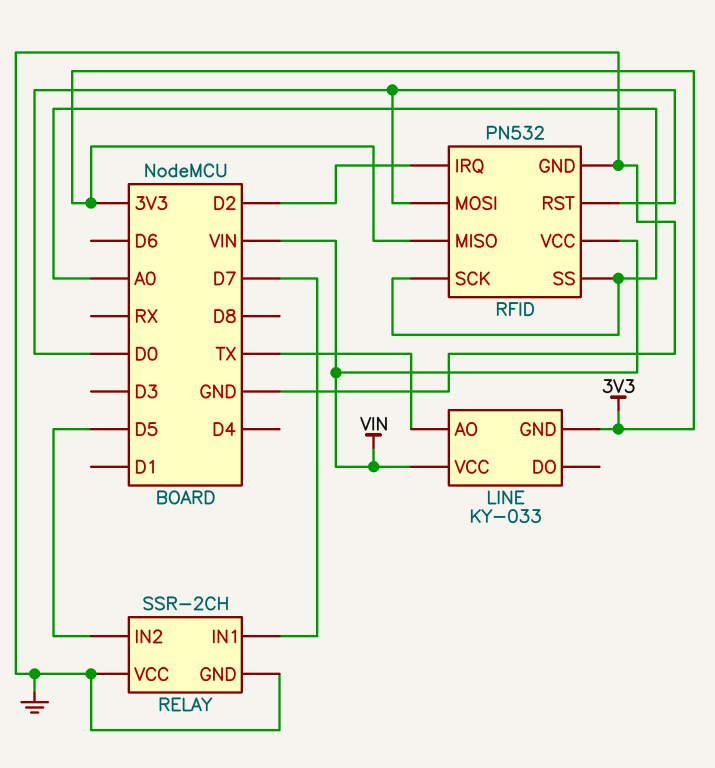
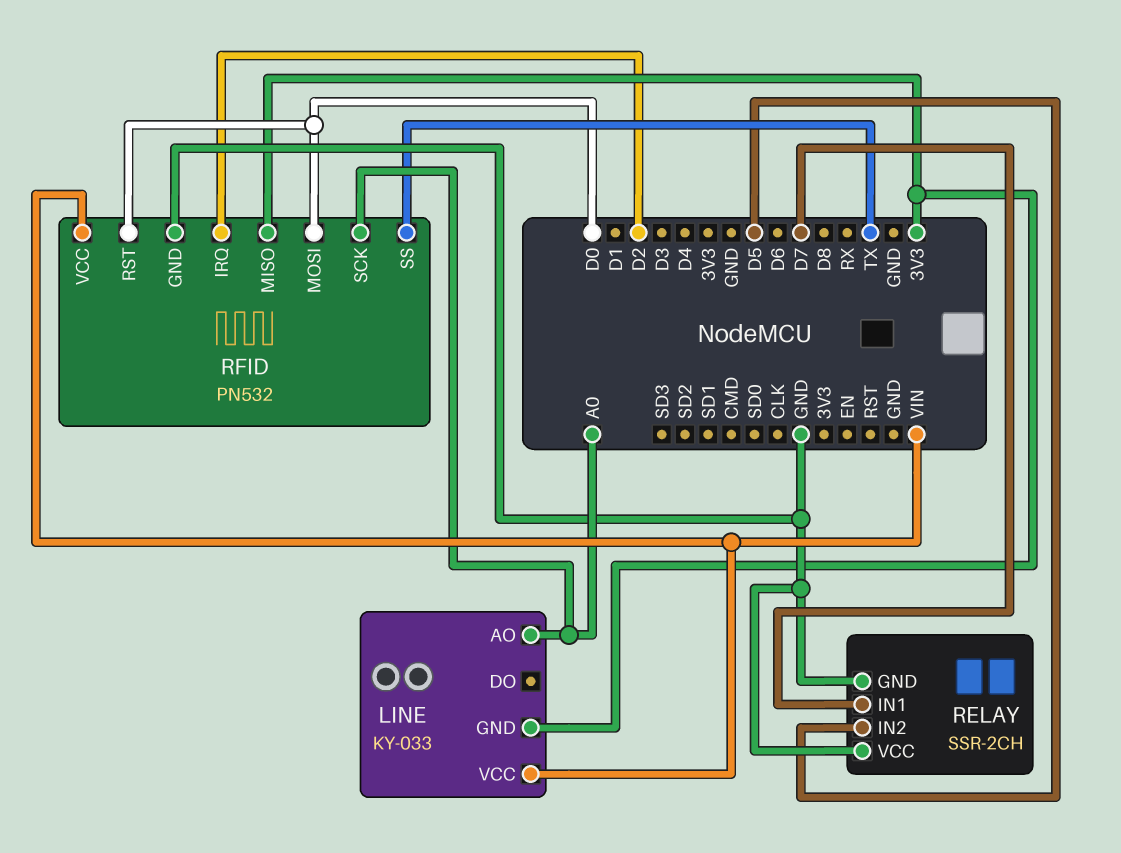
LINE pin AO: TX -> A0
RFID pin SS: A0 -> TX

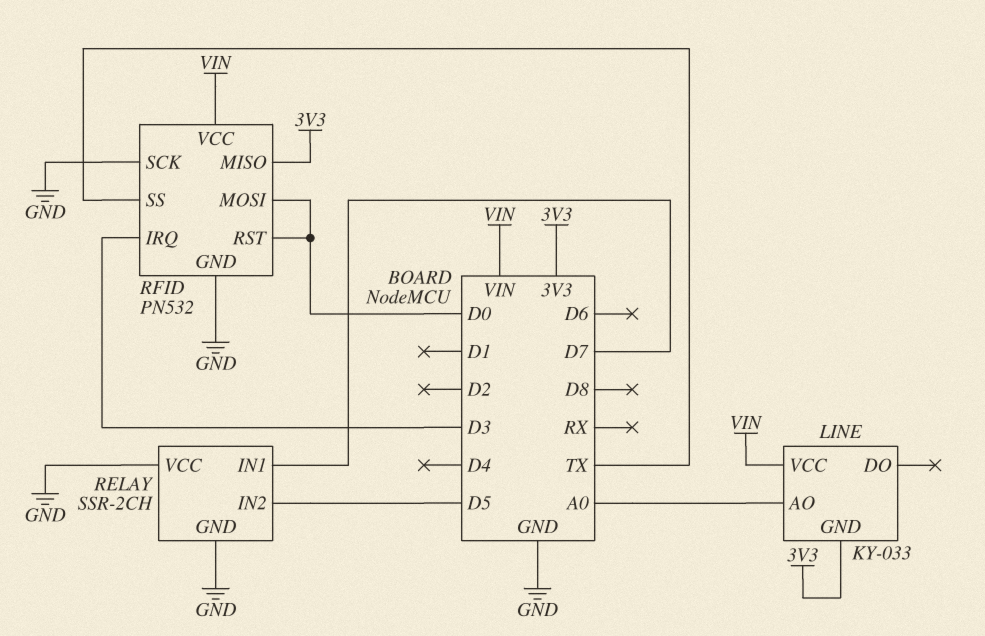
RFID pin IRQ: D2 -> D3
RFID pin SCK: A0 -> GND

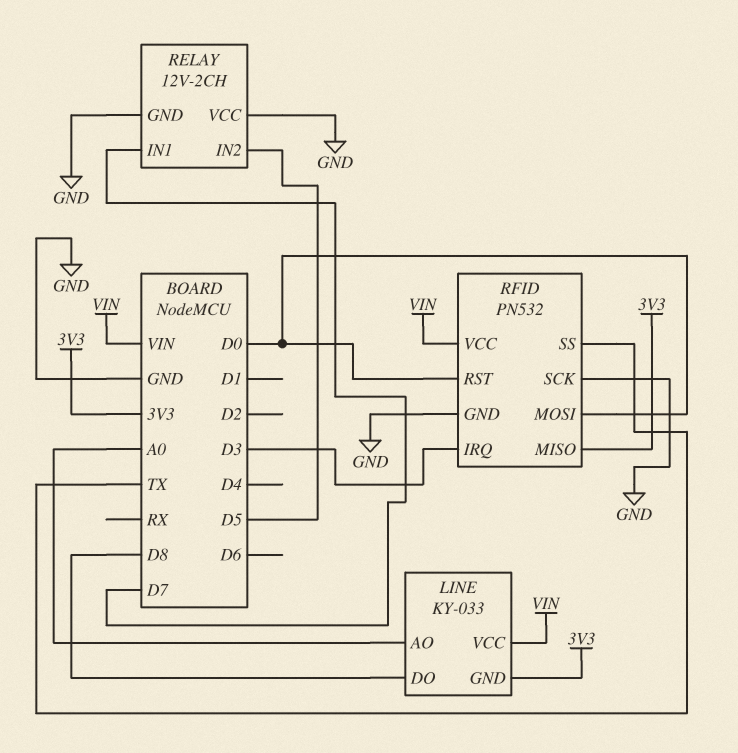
LINE pin DO: none -> D8
RELAY: SSR-2CH -> 12V-2CH

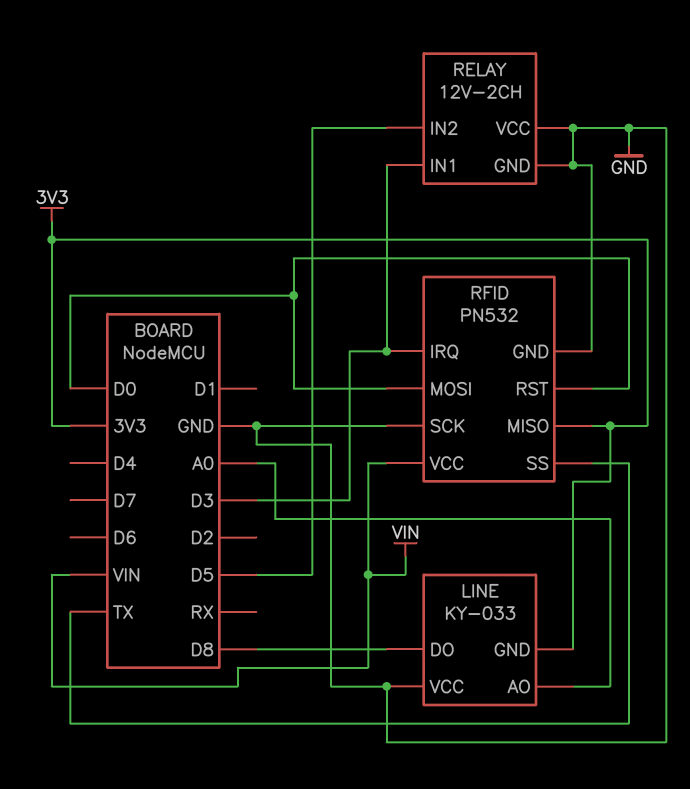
LINE pin VCC: VIN -> GND
RELAY pin IN1: D7 -> D3

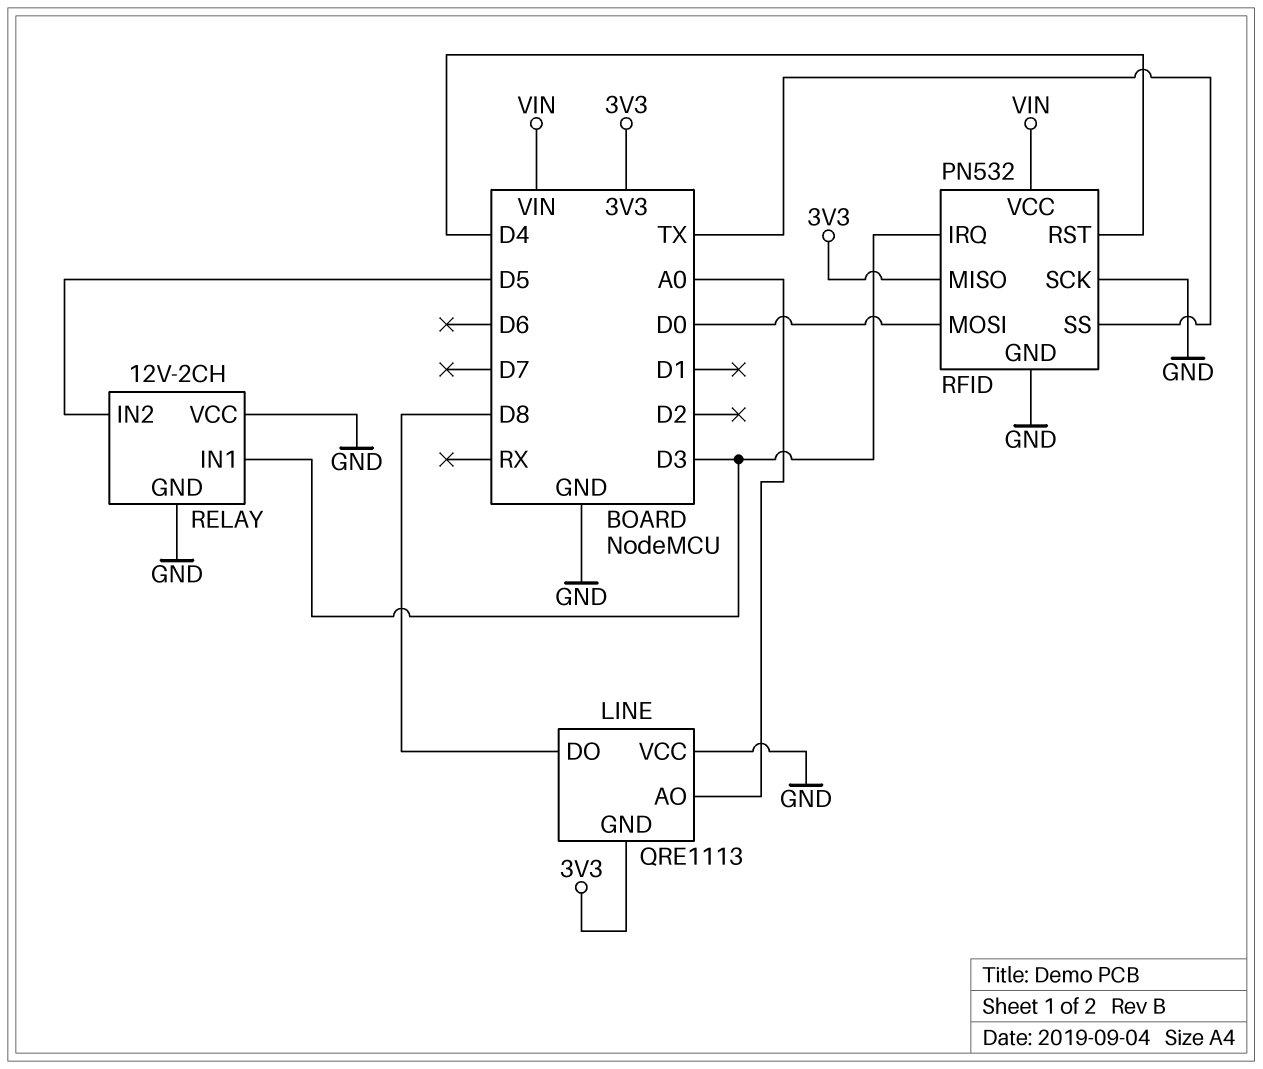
LINE: KY-033 -> QRE1113
RFID pin RST: D0 -> D4

